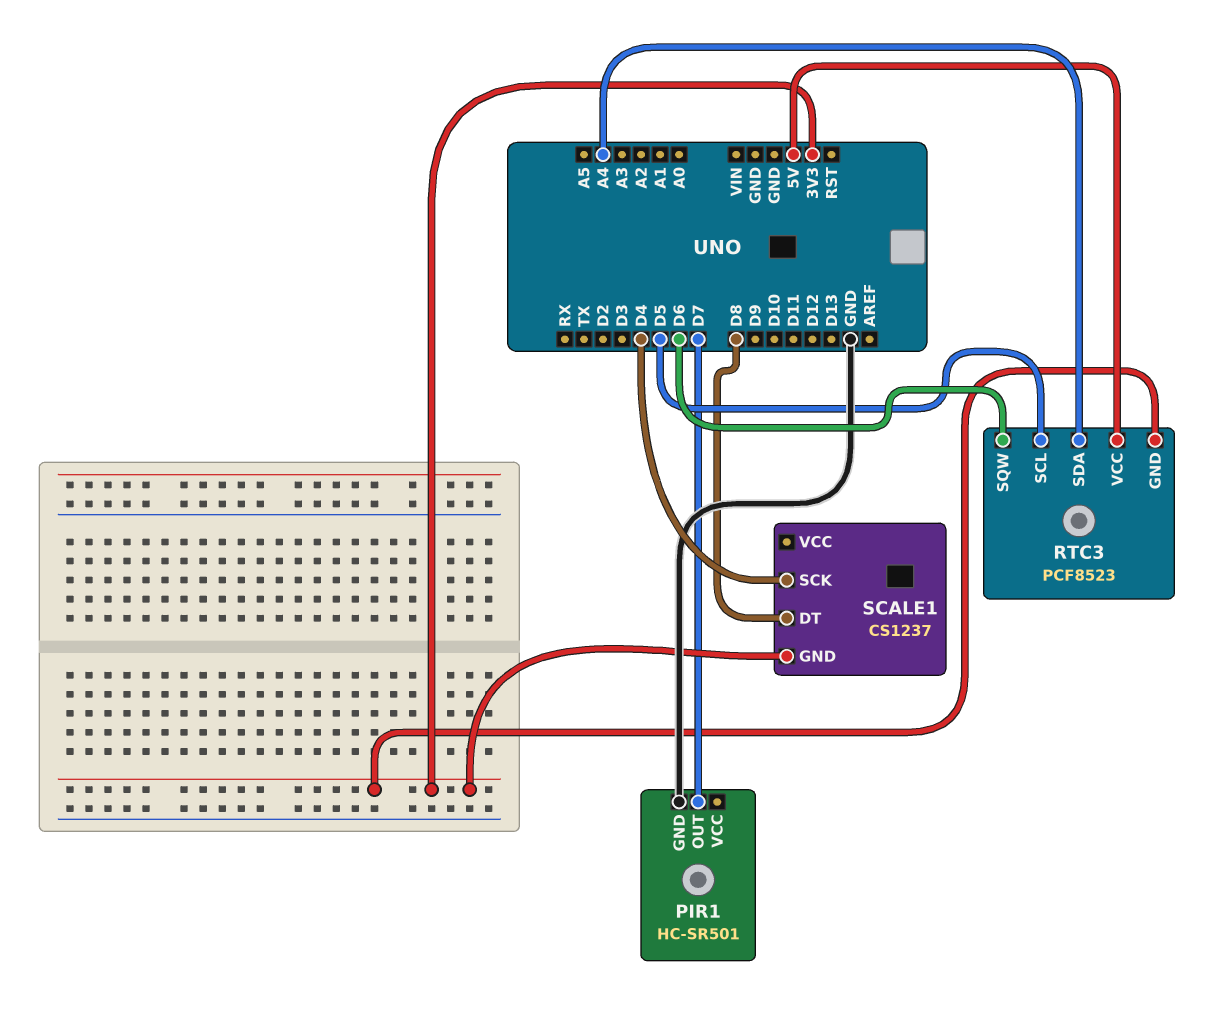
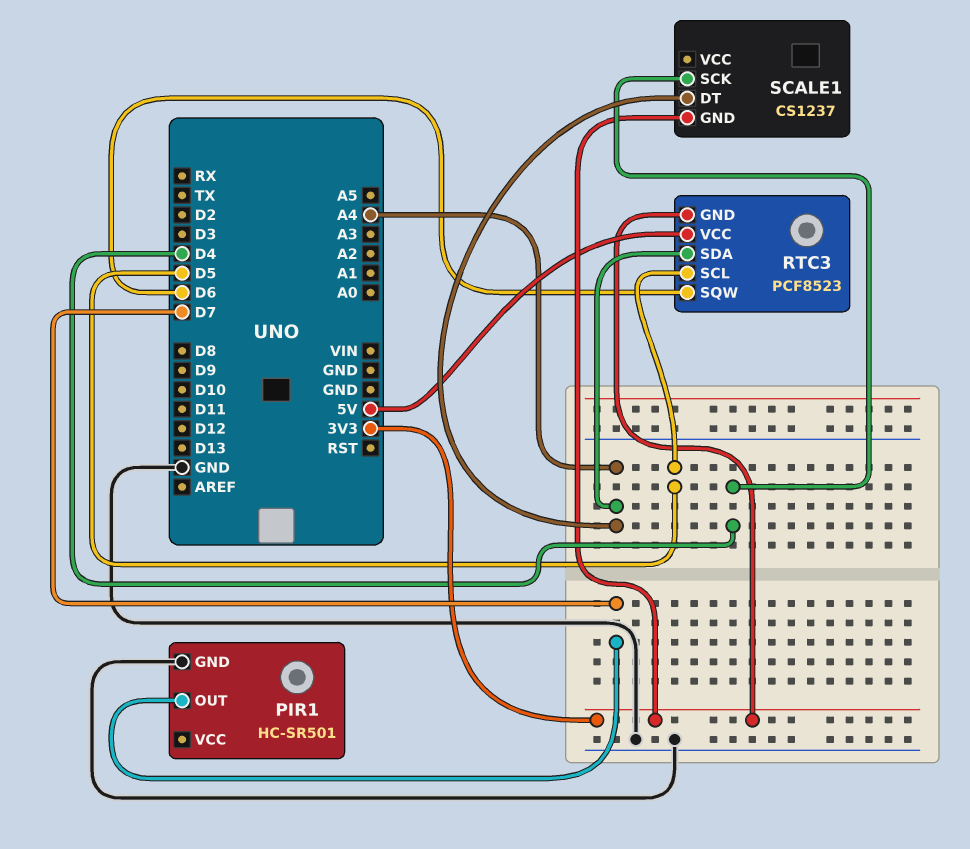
SCALE1 pin DT: D8 -> A4

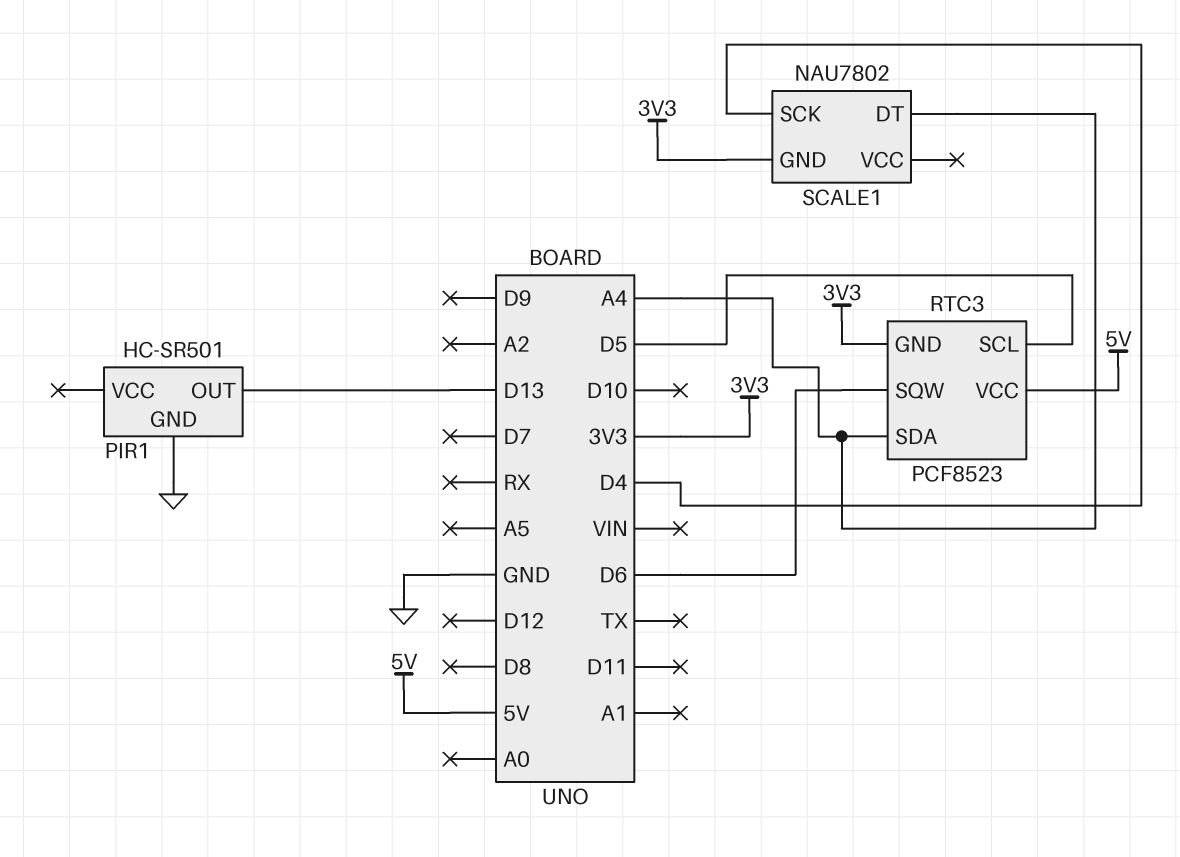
PIR1 pin OUT: D7 -> D13
SCALE1: CS1237 -> NAU7802

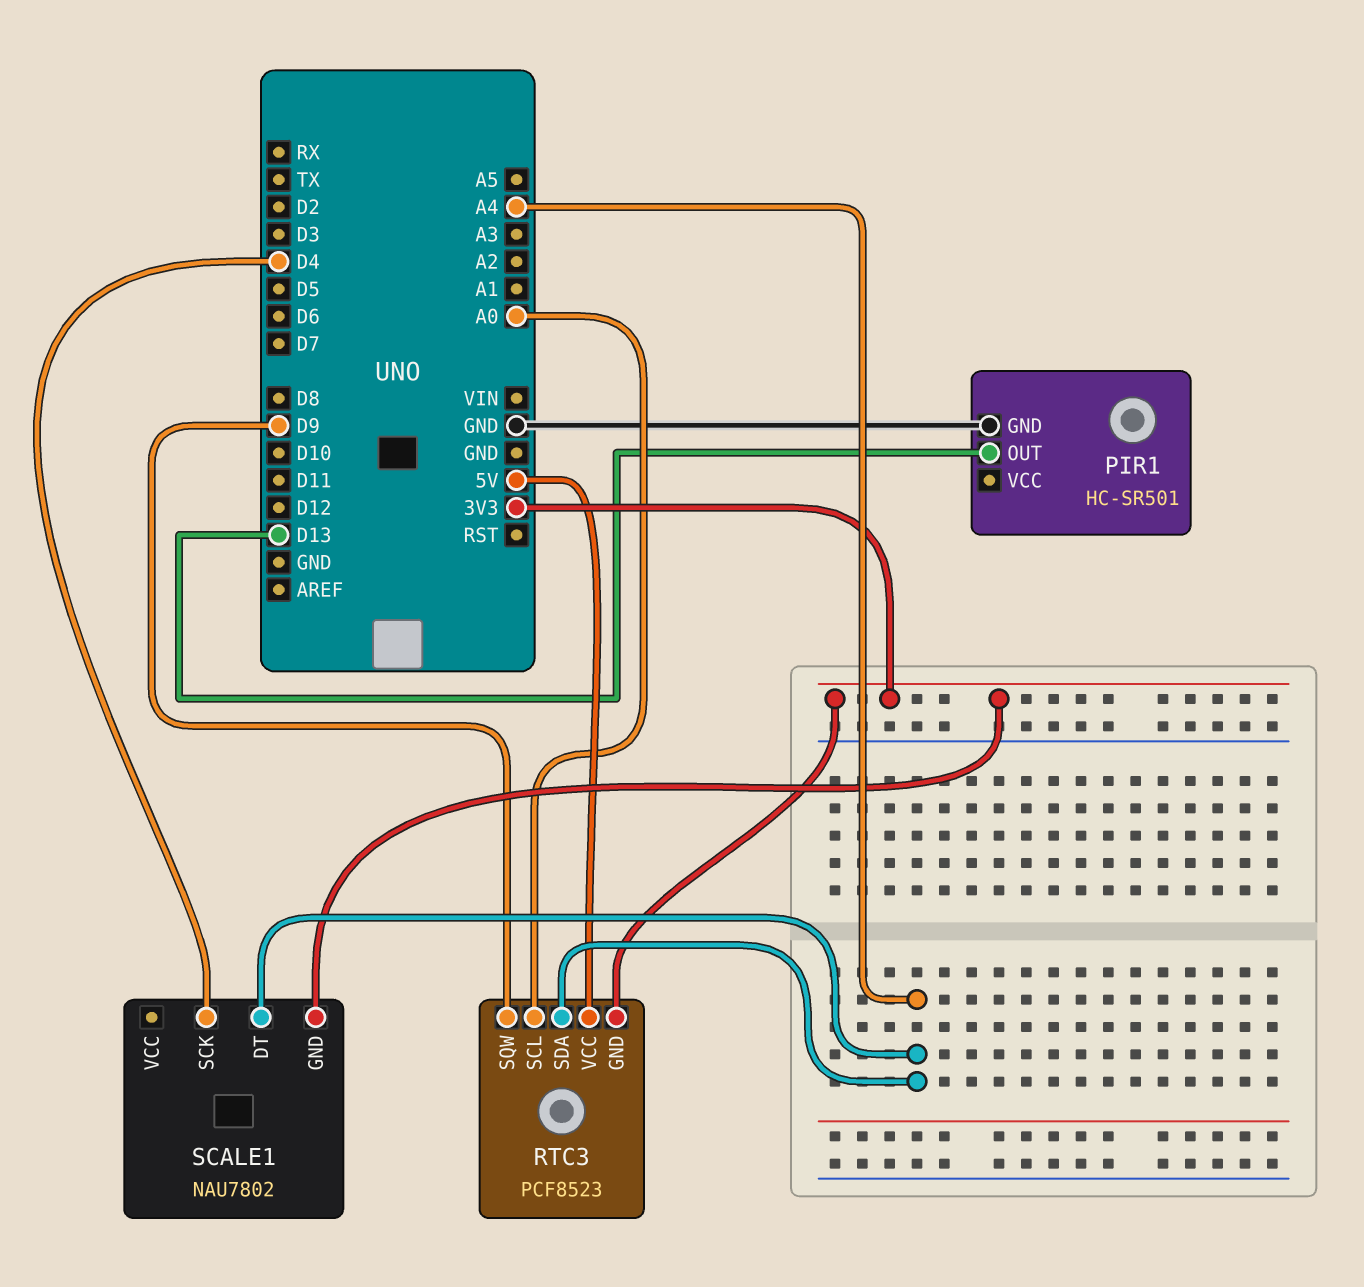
RTC3 pin SCL: D5 -> A0
RTC3 pin SQW: D6 -> D9

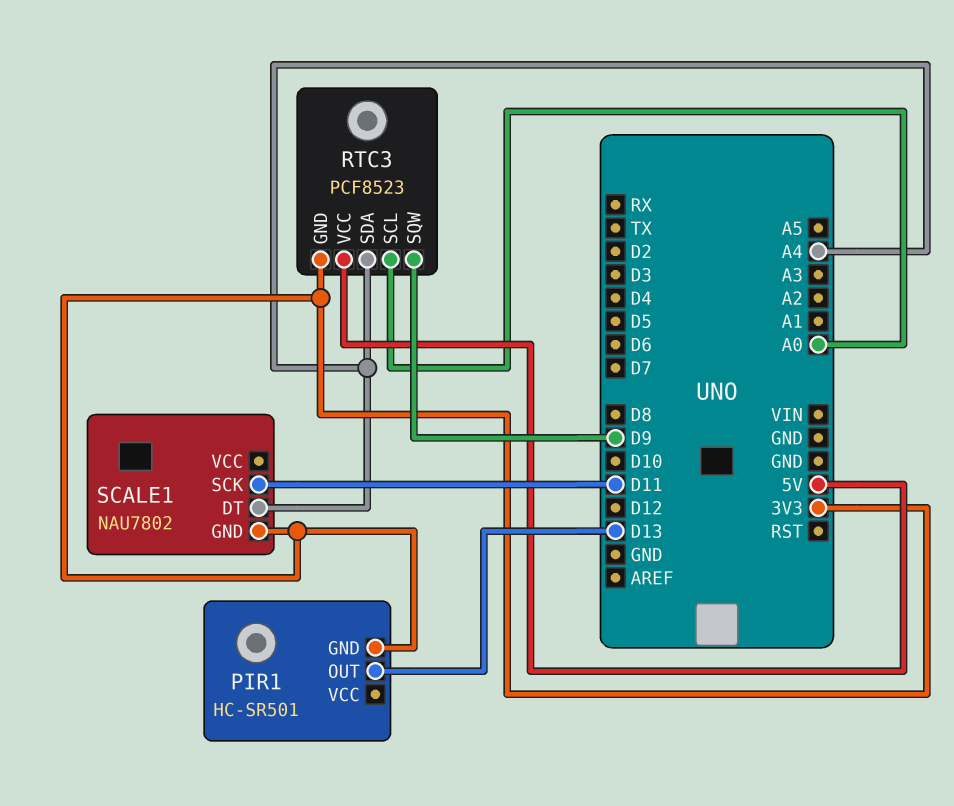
PIR1 pin GND: GND -> 3V3
SCALE1 pin SCK: D4 -> D11

